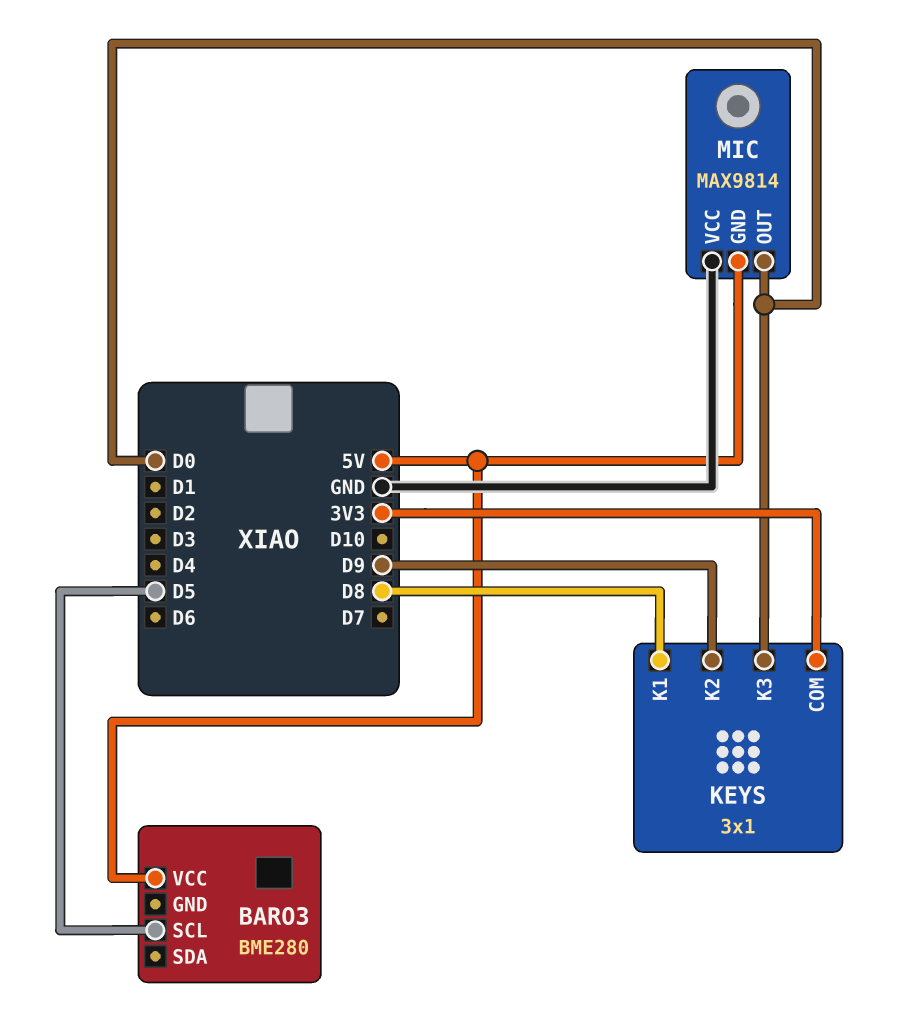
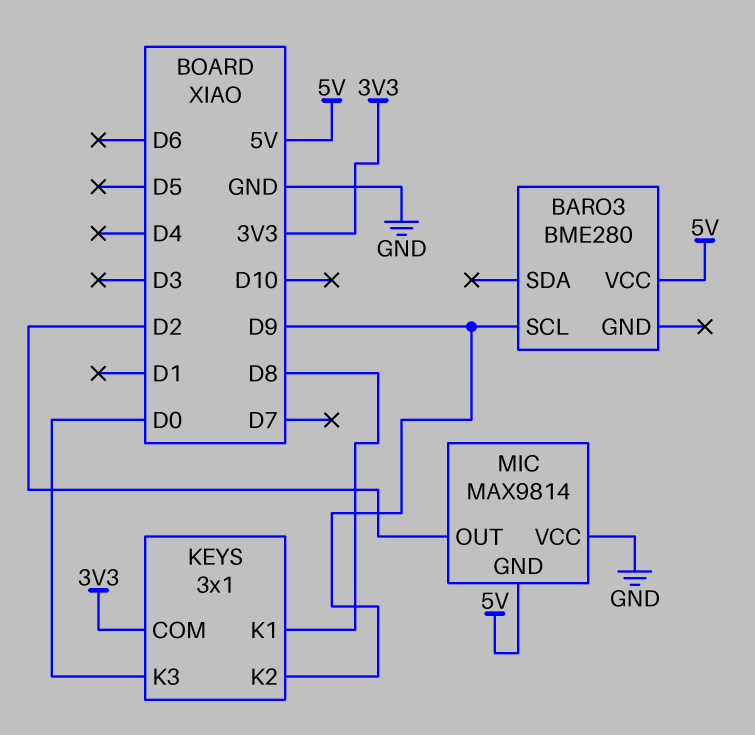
BARO3 pin SCL: D5 -> D9
MIC pin OUT: D0 -> D2

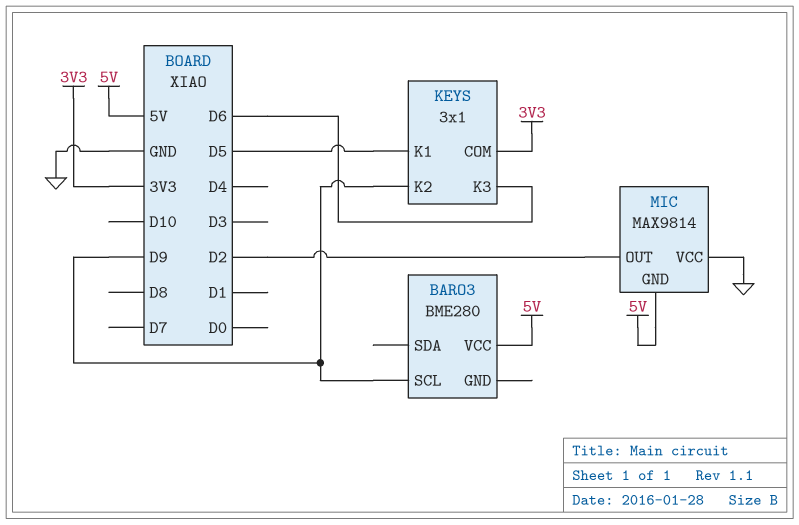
KEYS pin K1: D8 -> D5
KEYS pin K3: D0 -> D6

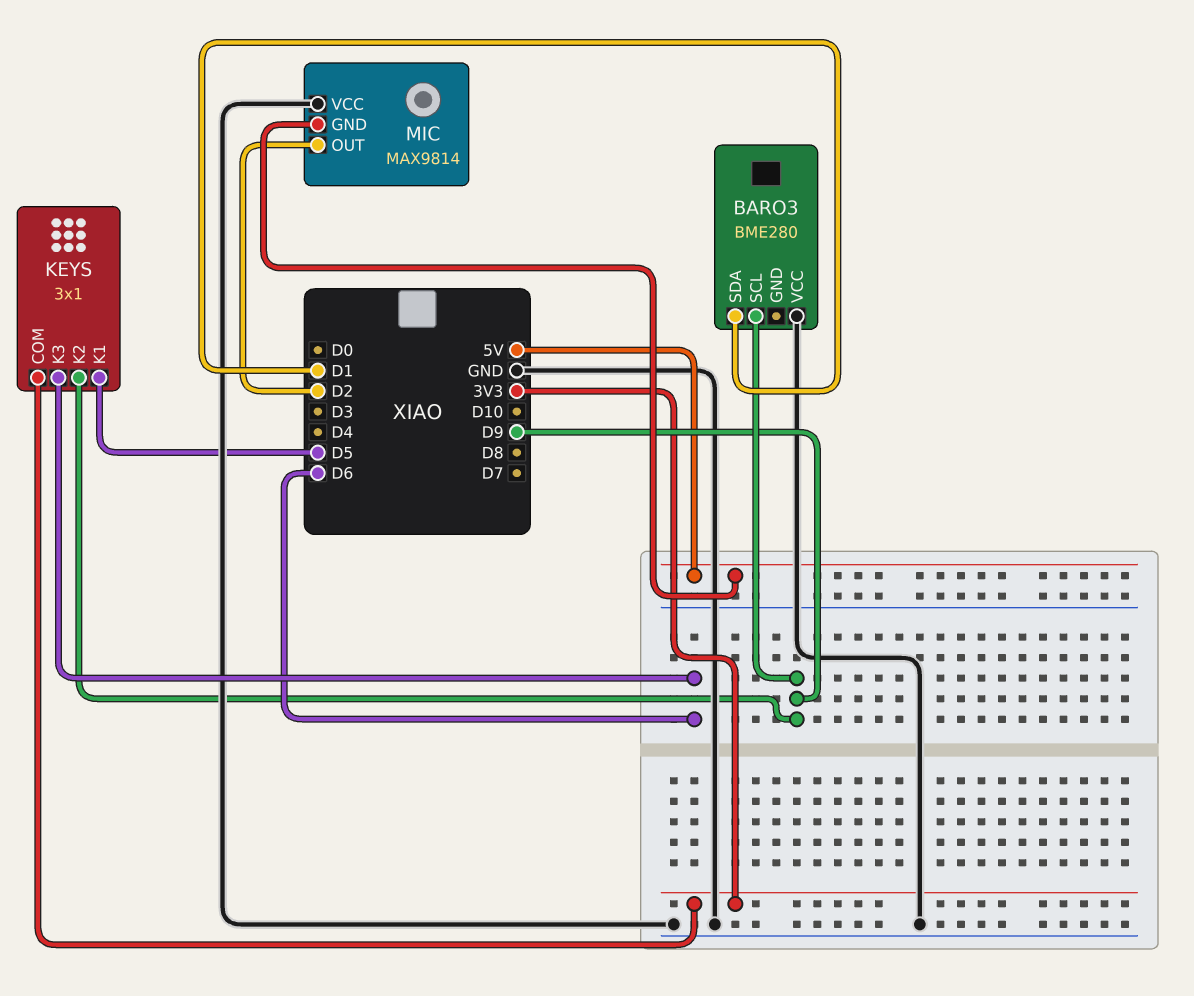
BARO3 pin SDA: none -> D1
BARO3 pin VCC: 5V -> GND

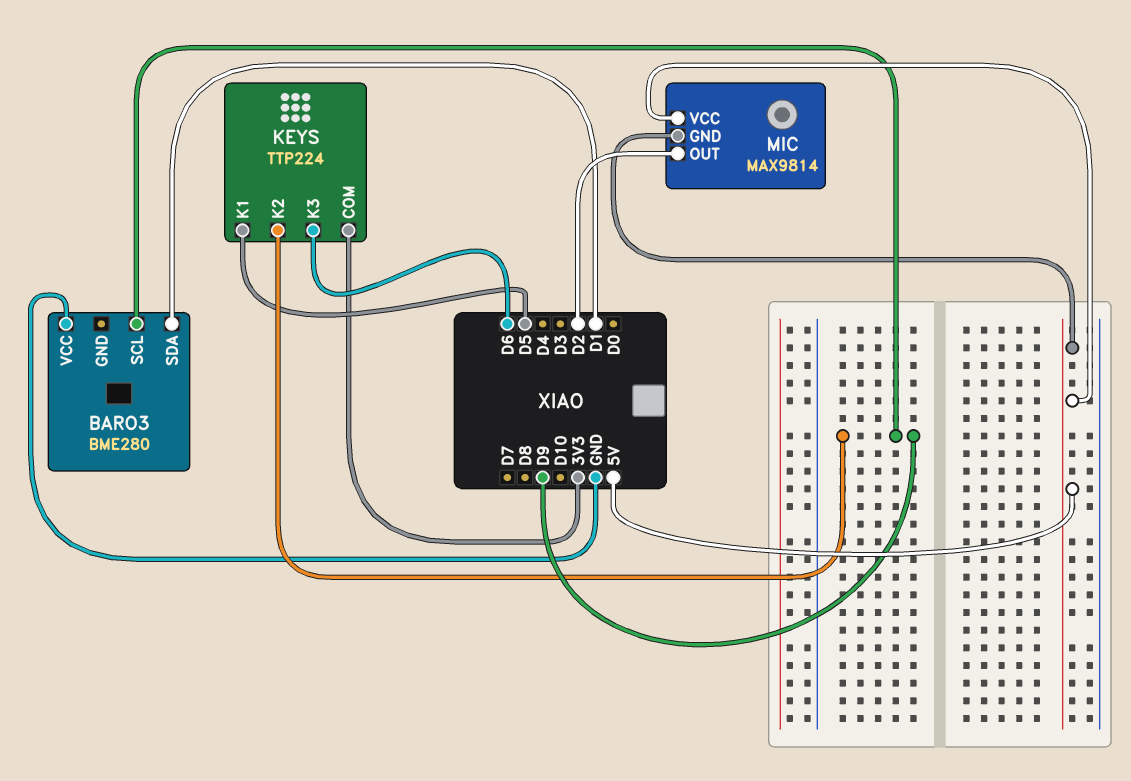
KEYS: 3x1 -> TTP224
MIC pin VCC: GND -> 5V

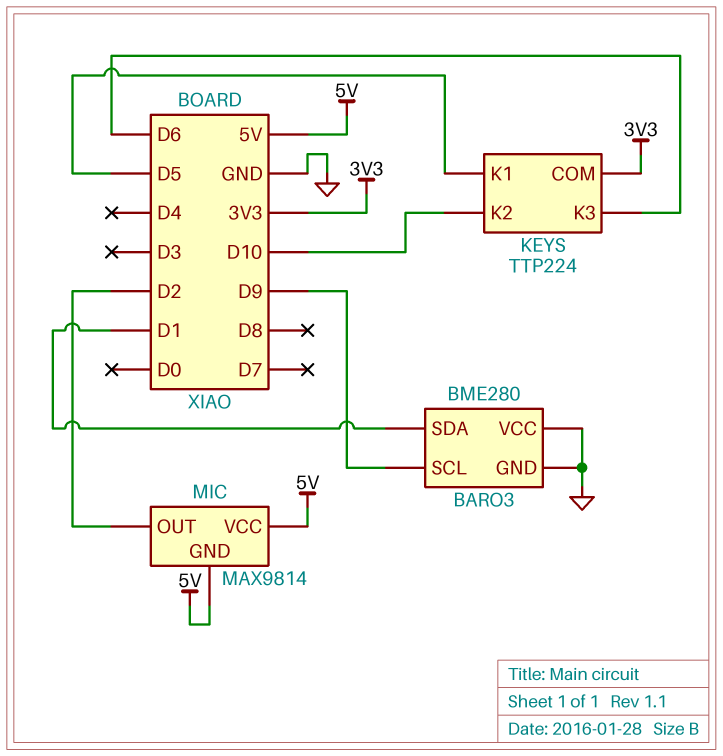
BARO3 pin GND: none -> GND
KEYS pin K2: D9 -> D10

